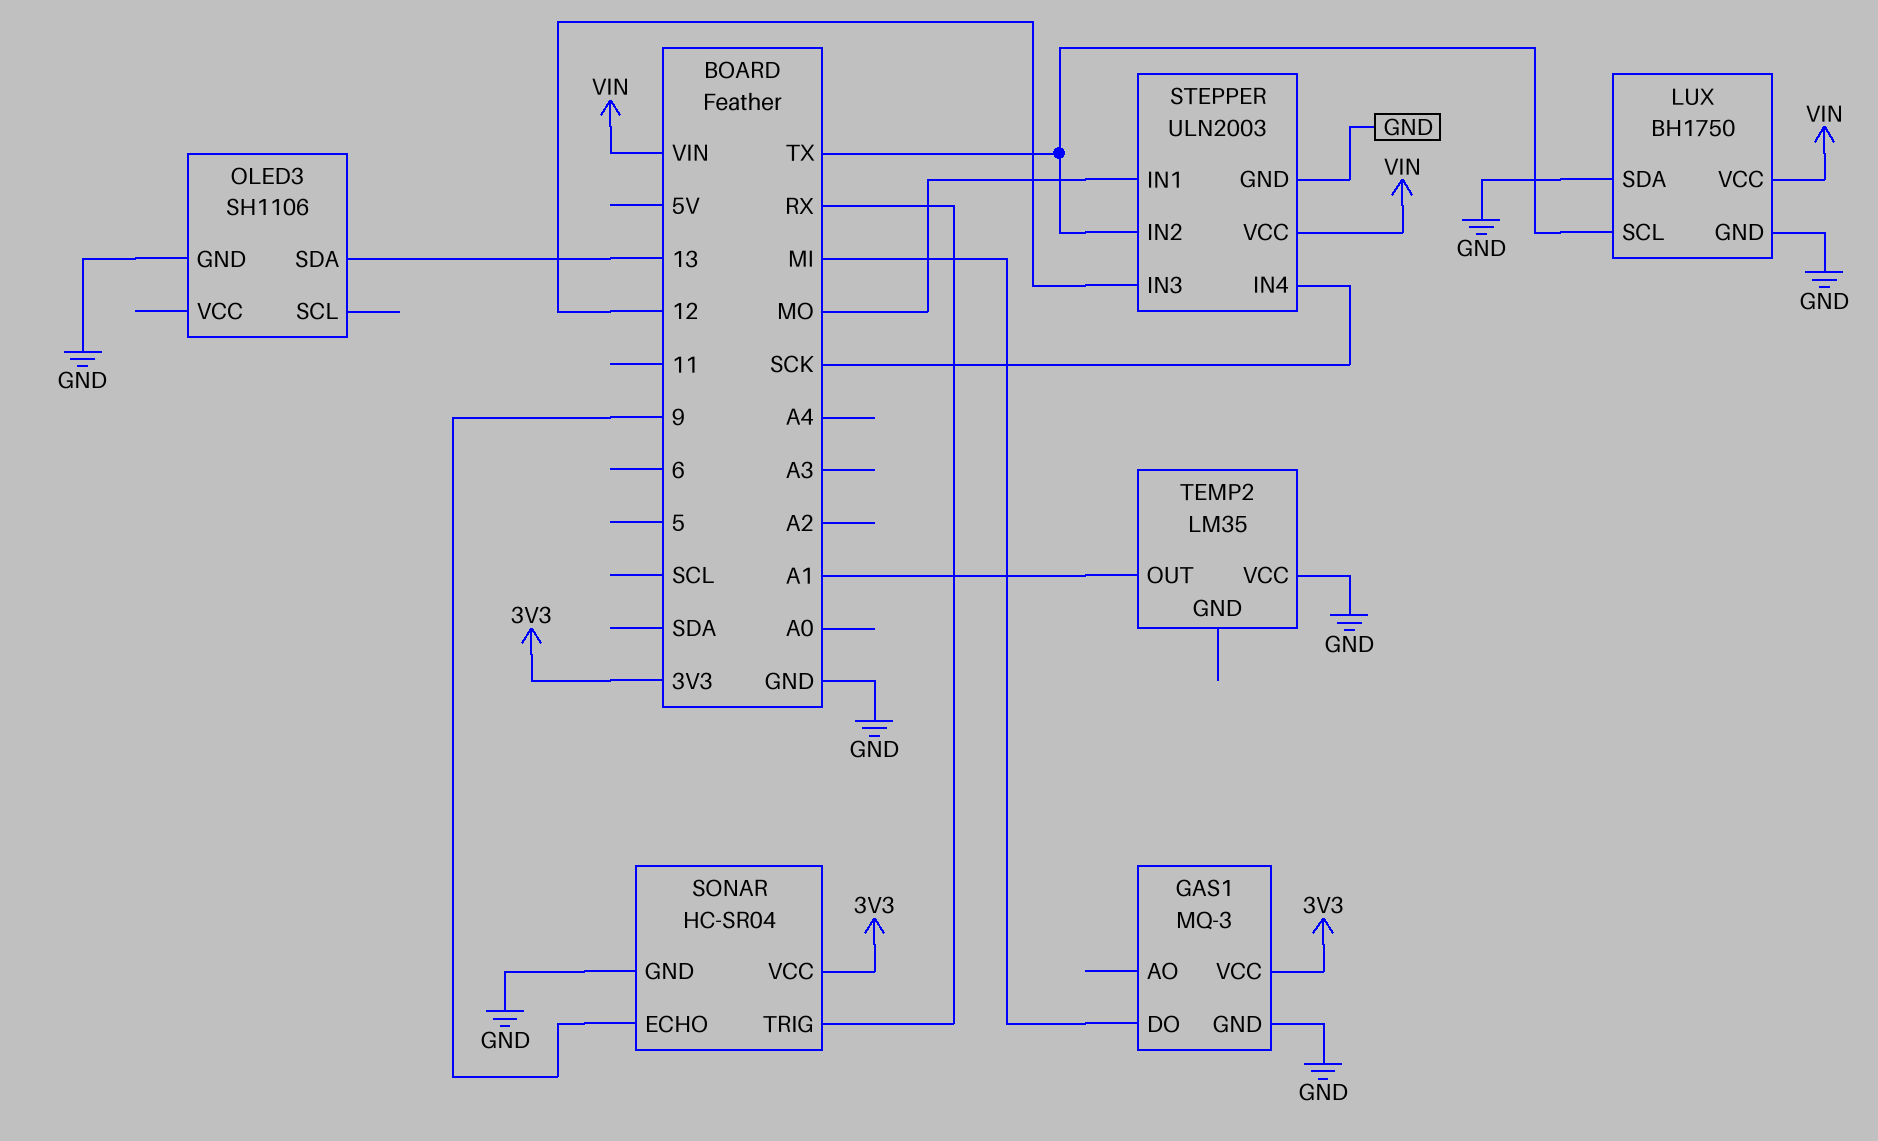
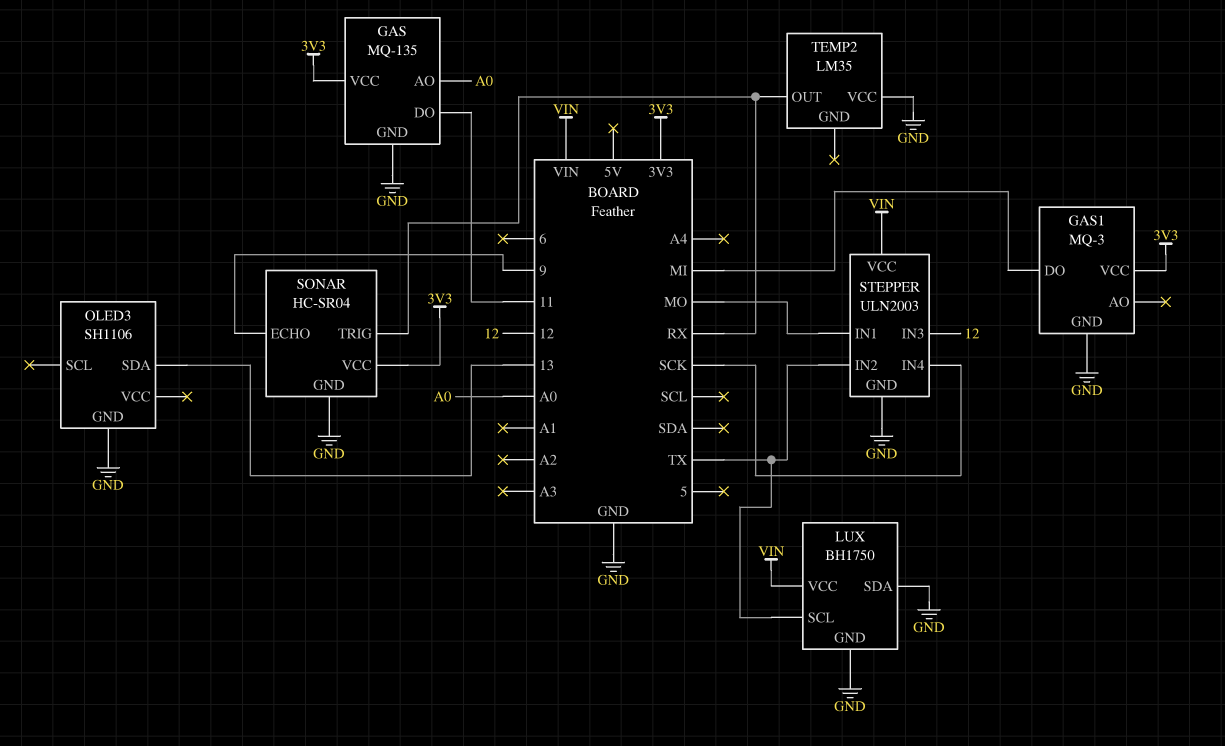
GAS: none -> MQ-135
GAS pin AO: none -> A0
GAS pin DO: none -> 11
GAS pin GND: none -> GND
GAS pin VCC: none -> 3V3
TEMP2 pin OUT: A1 -> RX

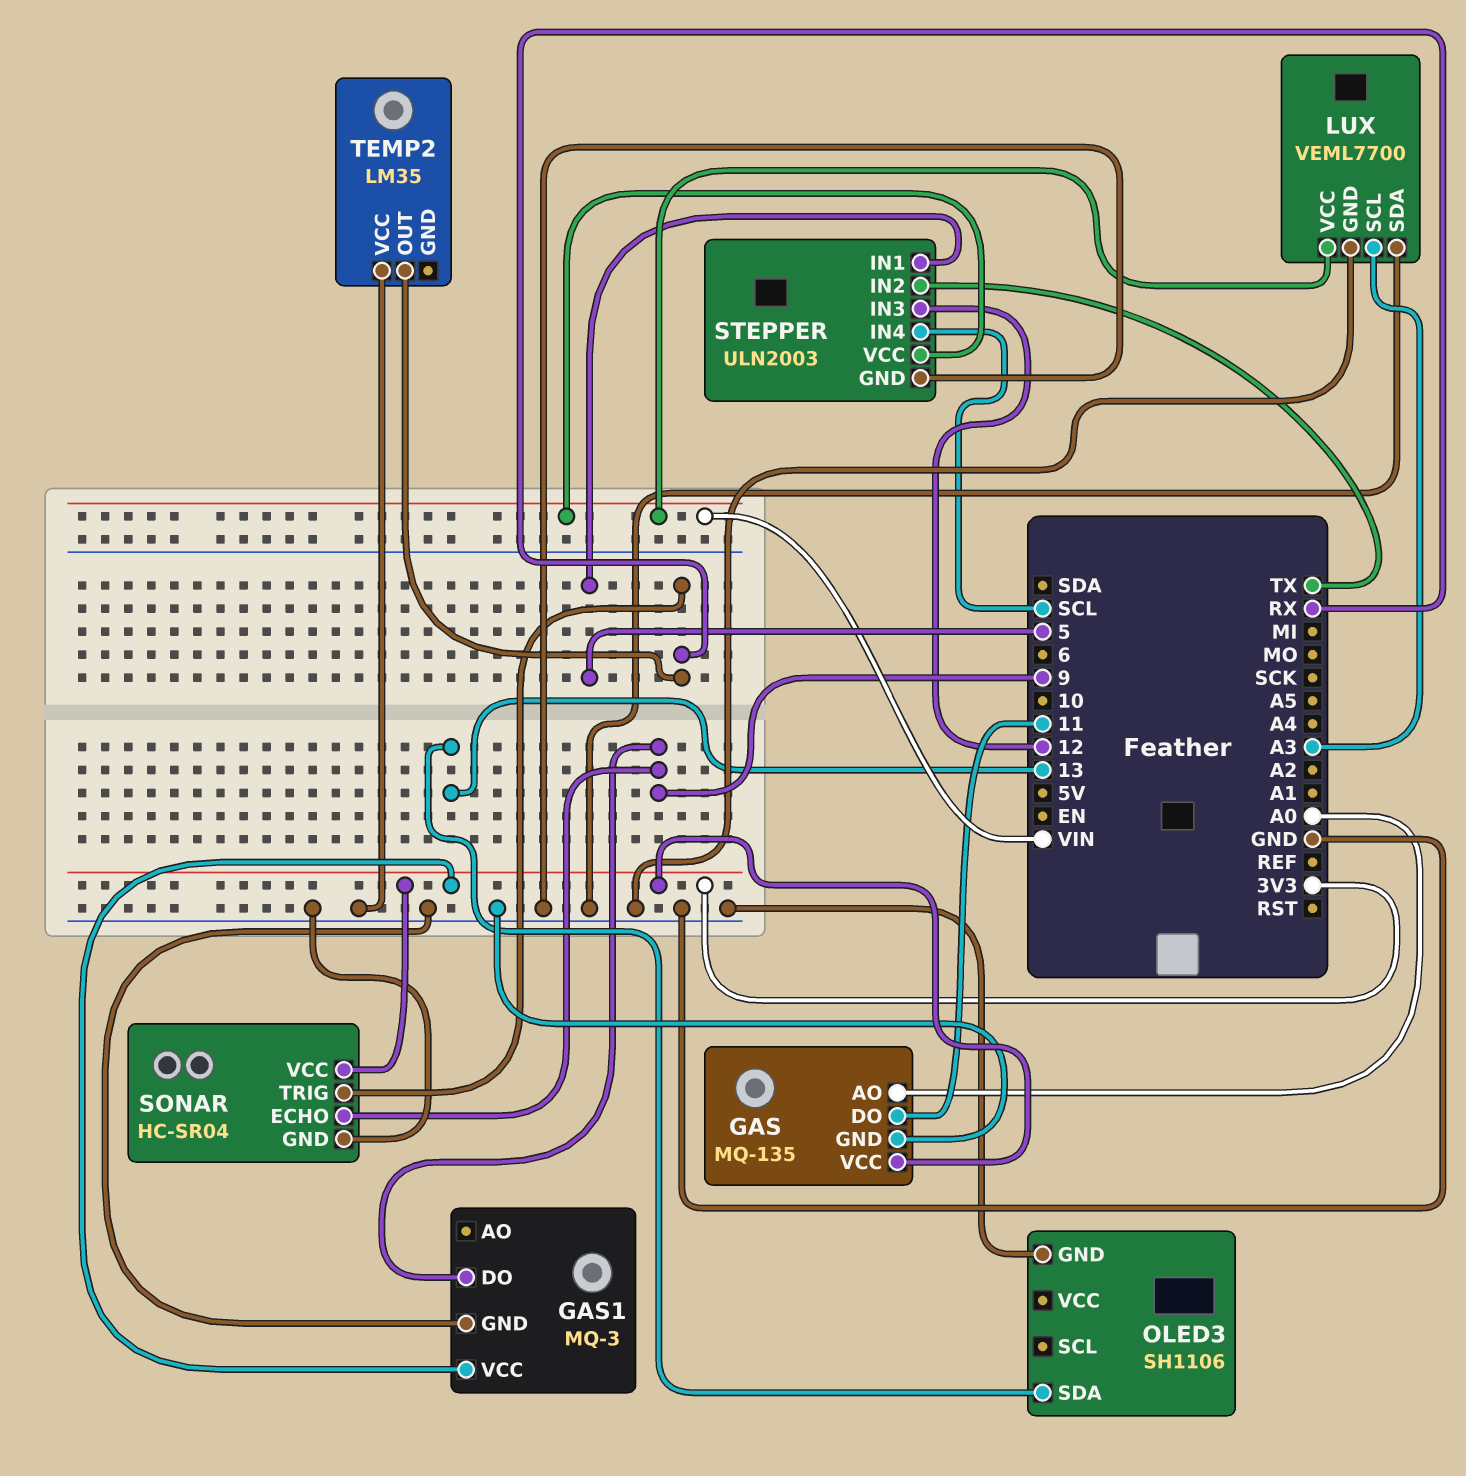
GAS1 pin DO: MI -> 9
LUX: BH1750 -> VEML7700
LUX pin SCL: TX -> A3
STEPPER pin IN1: MO -> 5
STEPPER pin IN4: SCK -> SCL

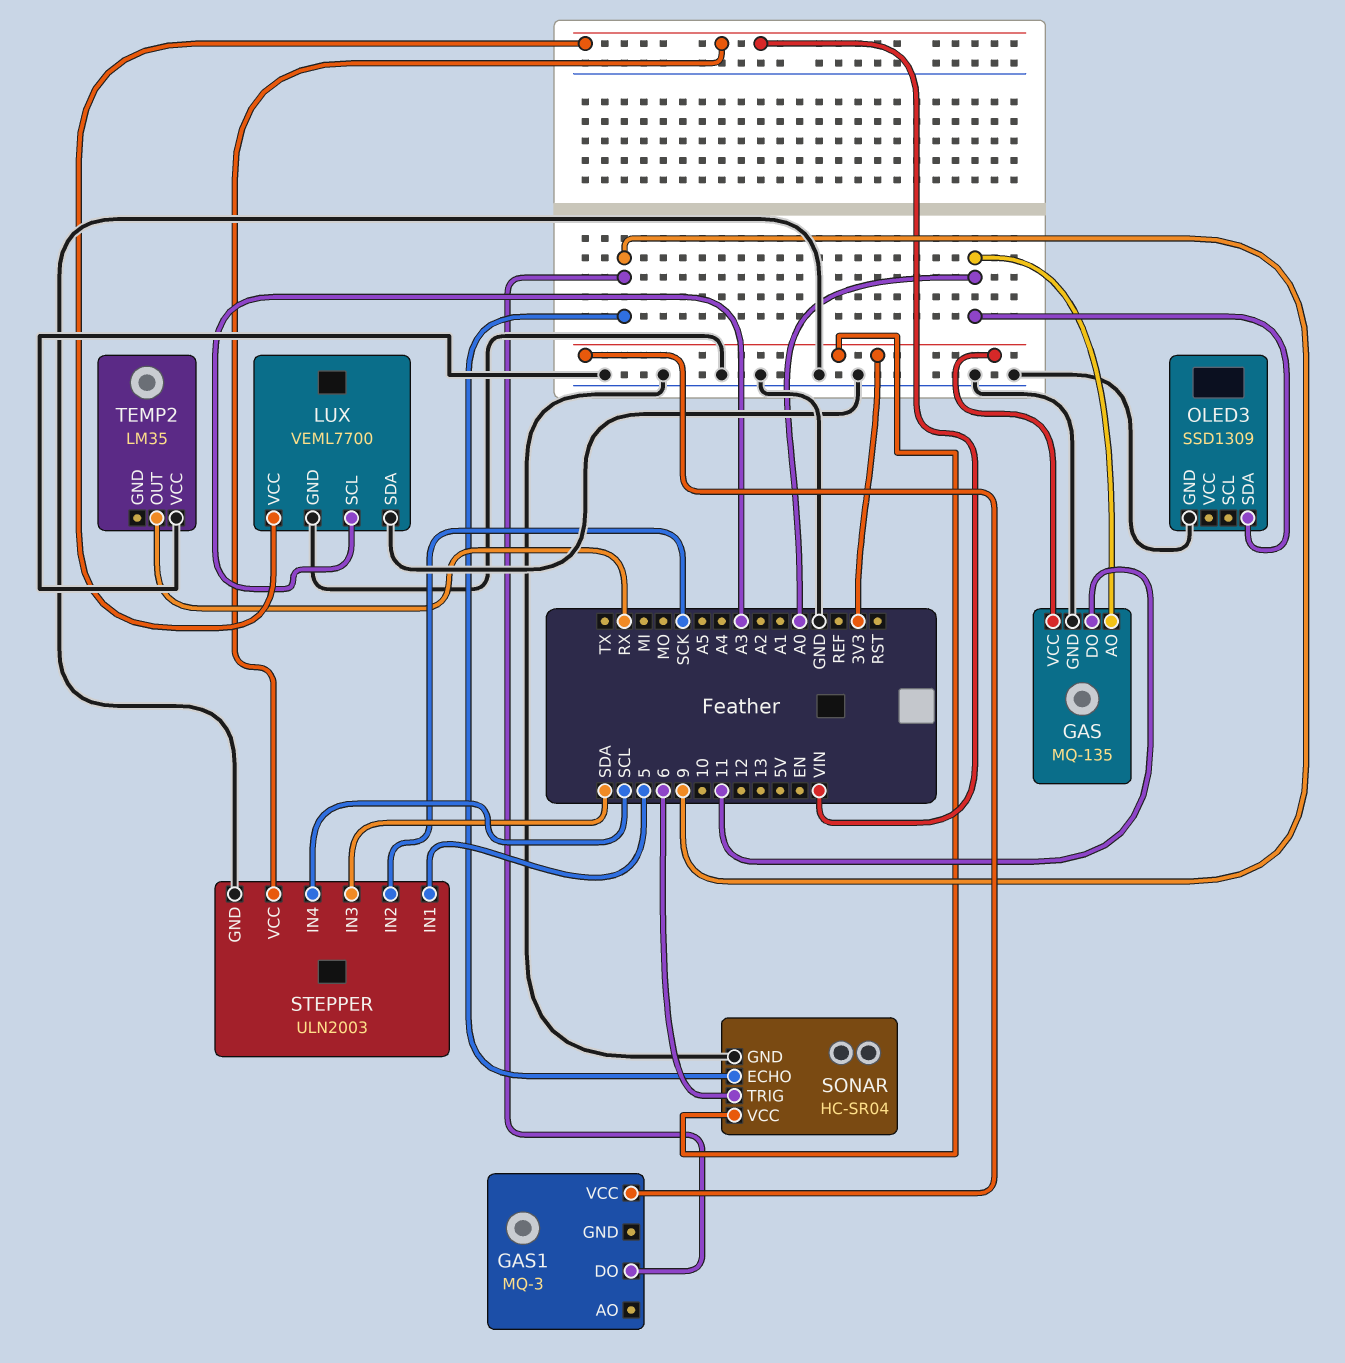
GAS1 pin GND: GND -> none
OLED3: SH1106 -> SSD1309
OLED3 pin SDA: 13 -> A0
SONAR pin TRIG: RX -> 6
STEPPER pin IN2: TX -> SCK
STEPPER pin IN3: 12 -> SDA

